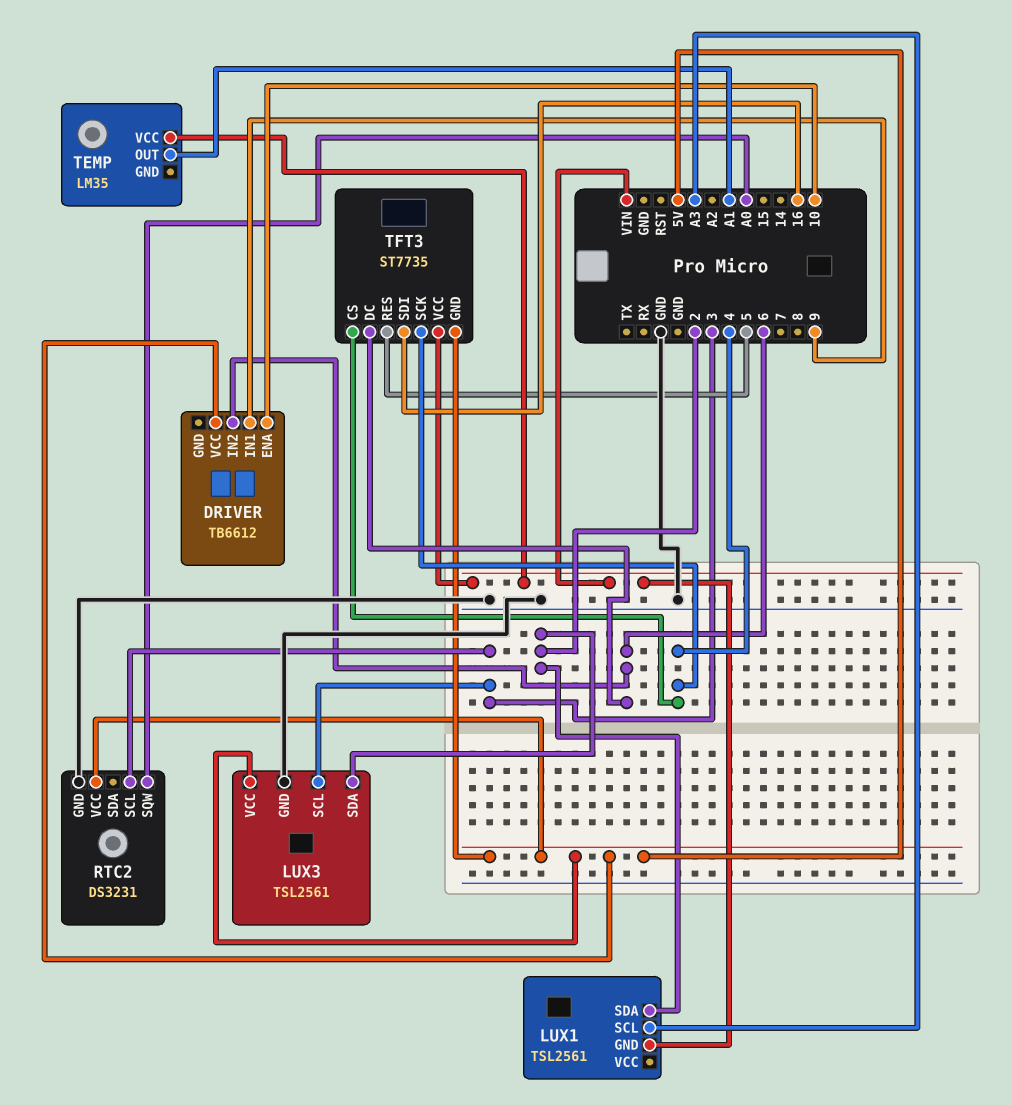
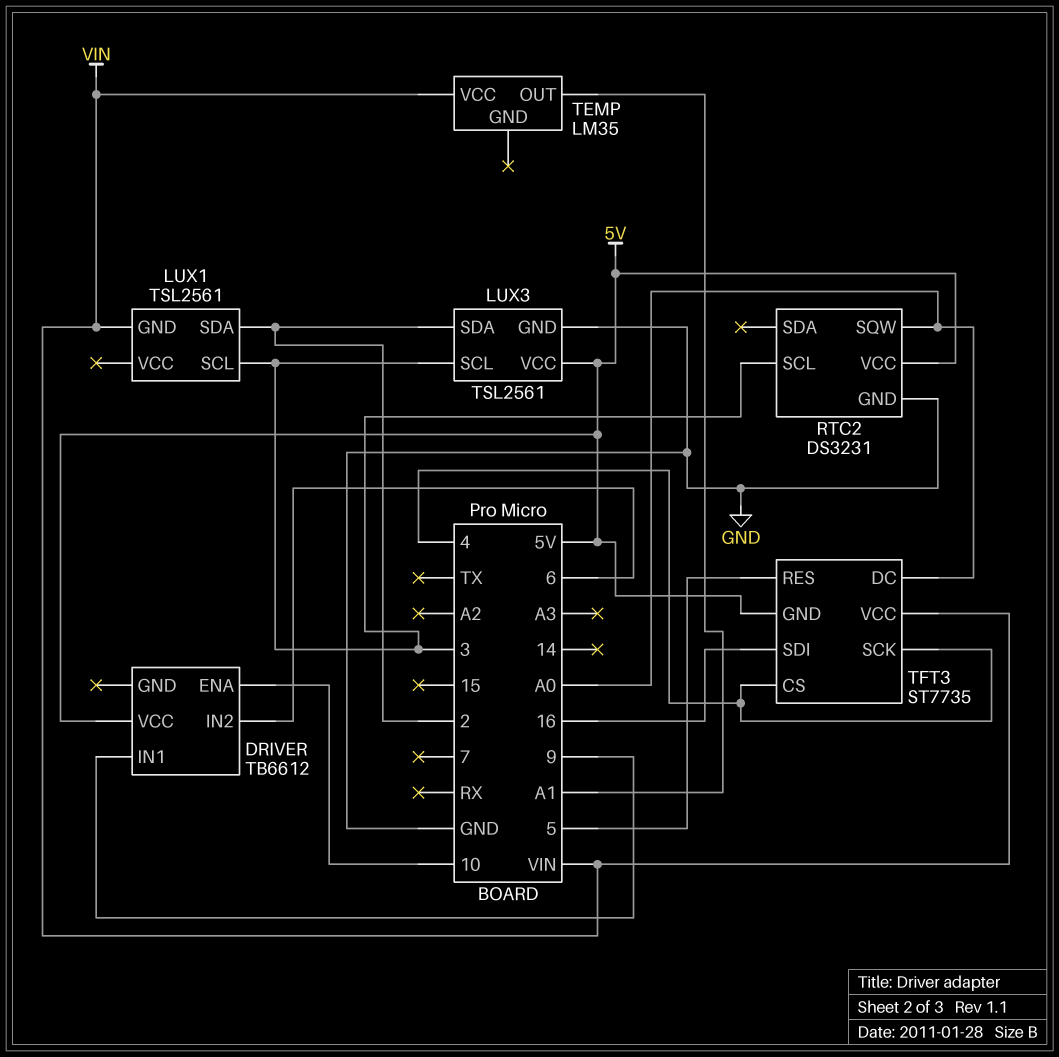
LUX1 pin SCL: A3 -> 3
TFT3 pin DC: 6 -> A0

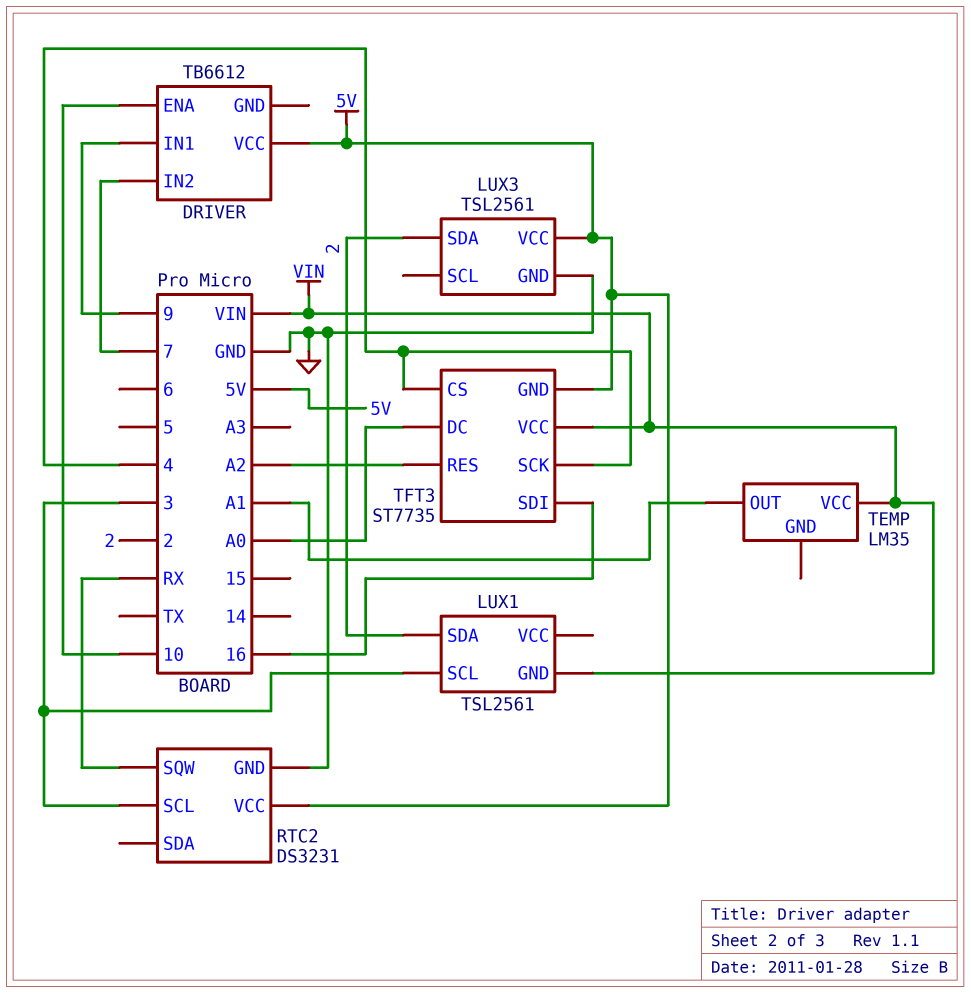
DRIVER pin IN2: 6 -> 7
LUX3 pin SCL: 3 -> none
RTC2 pin SQW: A0 -> RX
TFT3 pin RES: 5 -> A2

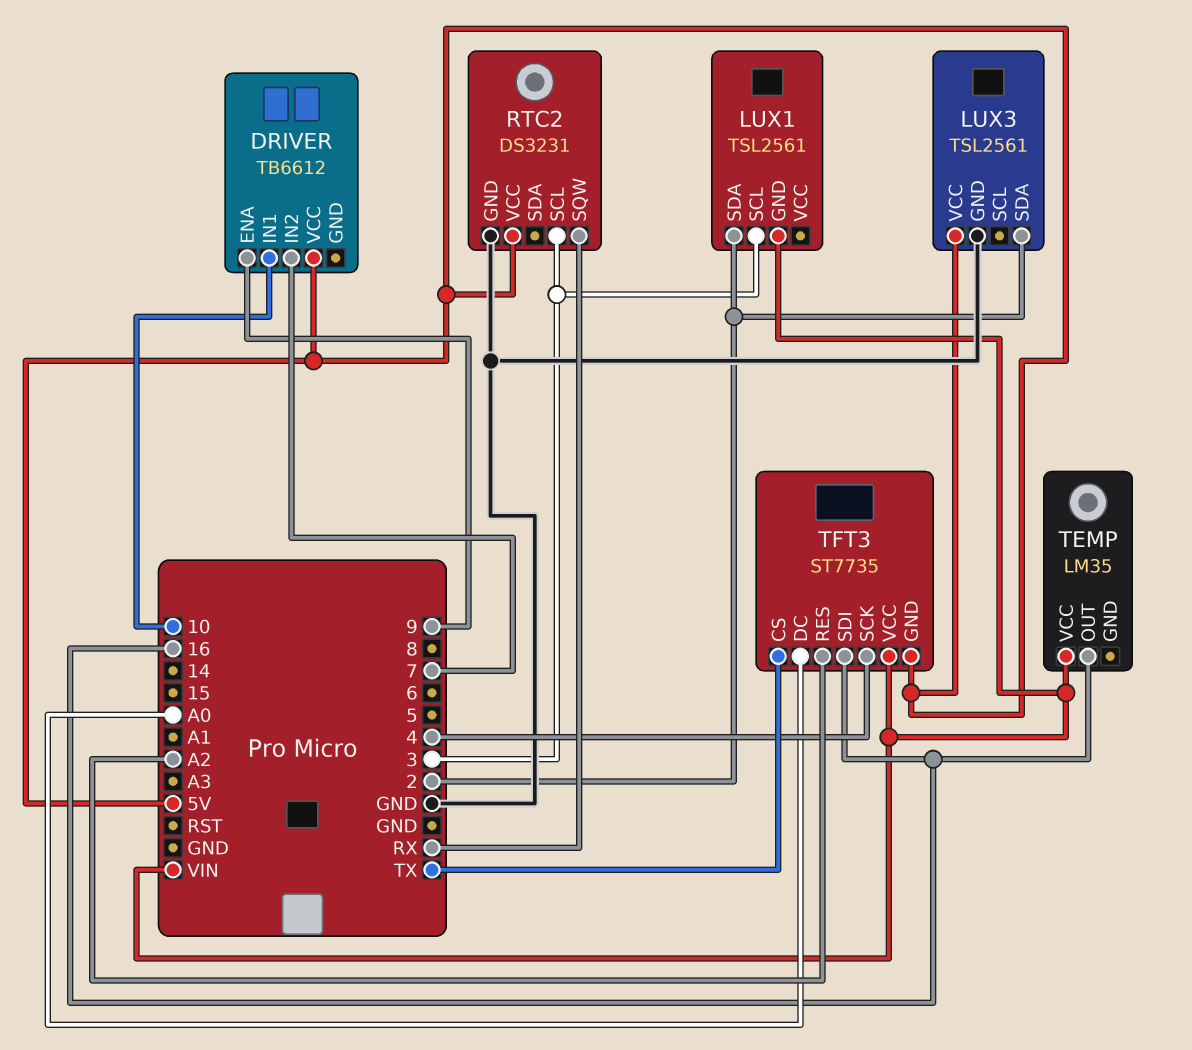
DRIVER pin ENA: 10 -> 9
DRIVER pin IN1: 9 -> 10
TEMP pin OUT: A1 -> 16
TFT3 pin CS: 4 -> TX

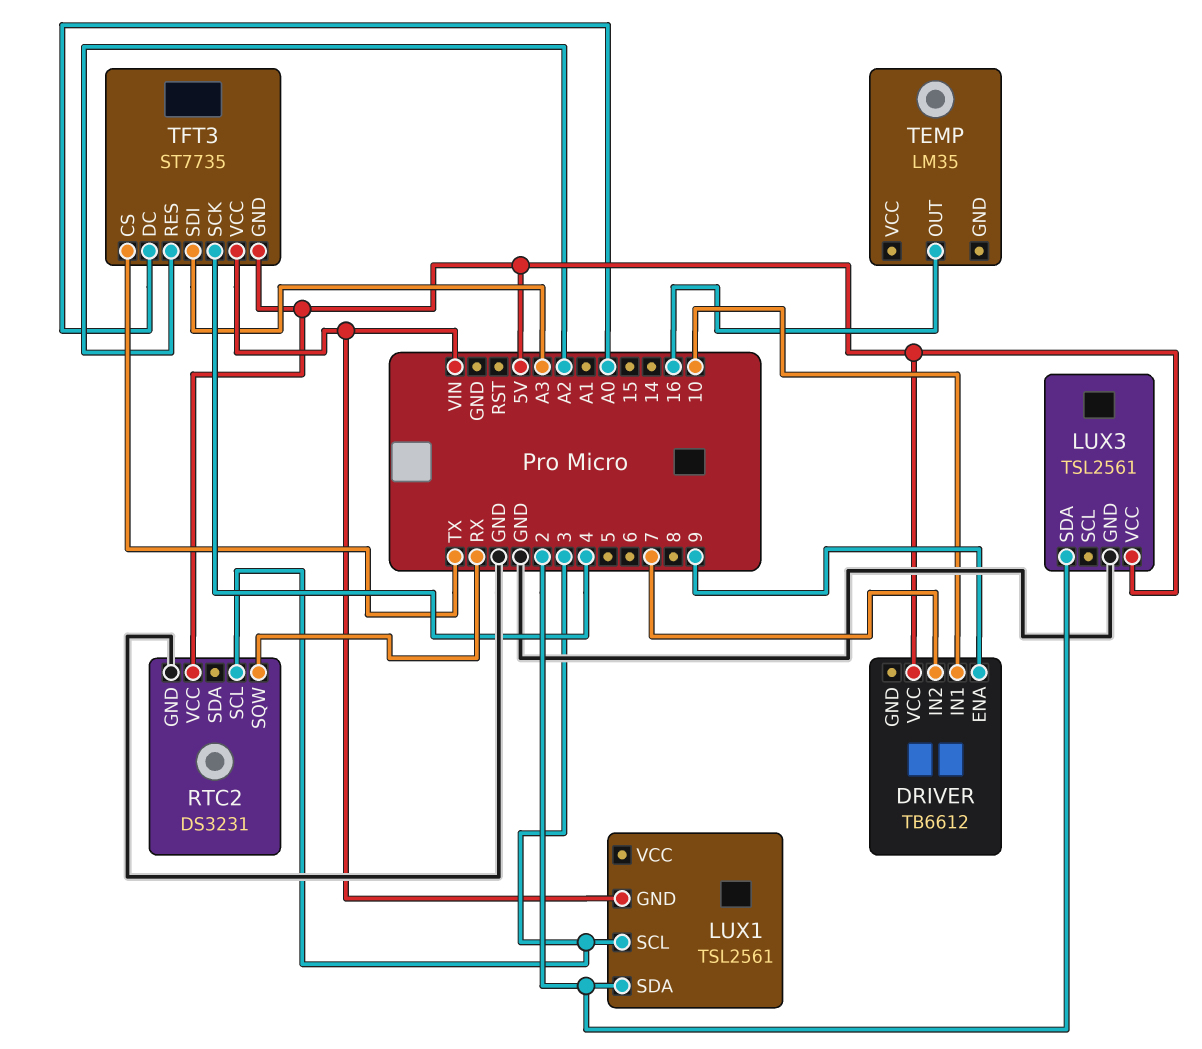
TEMP pin VCC: VIN -> none
TFT3 pin SDI: 16 -> A3

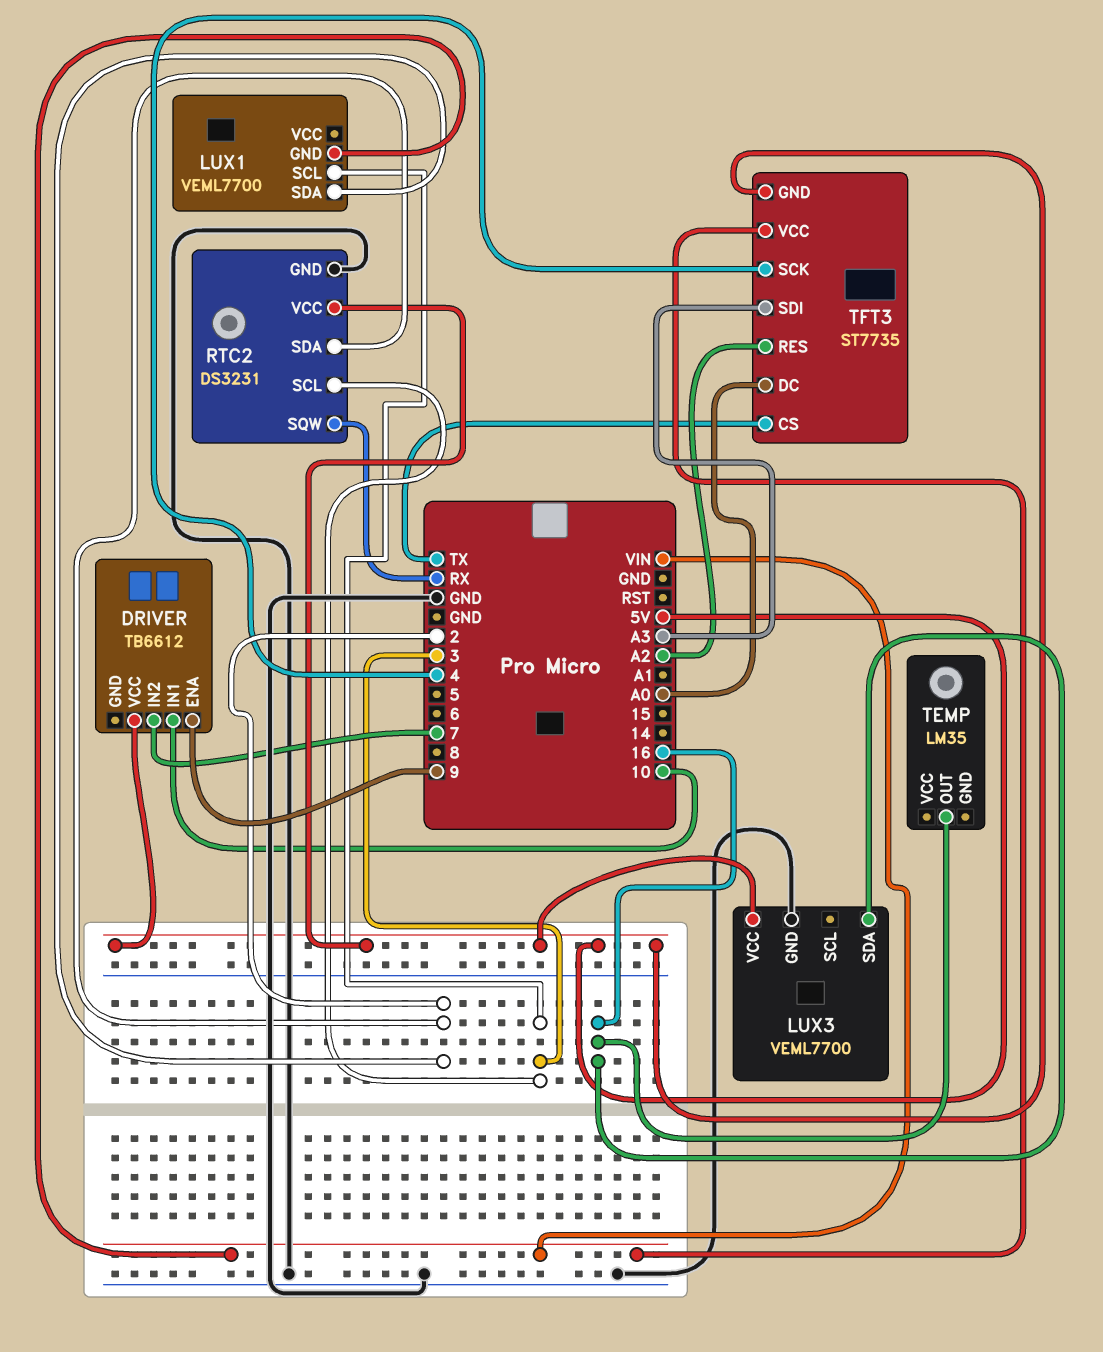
LUX1: TSL2561 -> VEML7700
LUX3: TSL2561 -> VEML7700
LUX3 pin SDA: 2 -> 16
RTC2 pin SDA: none -> 2

